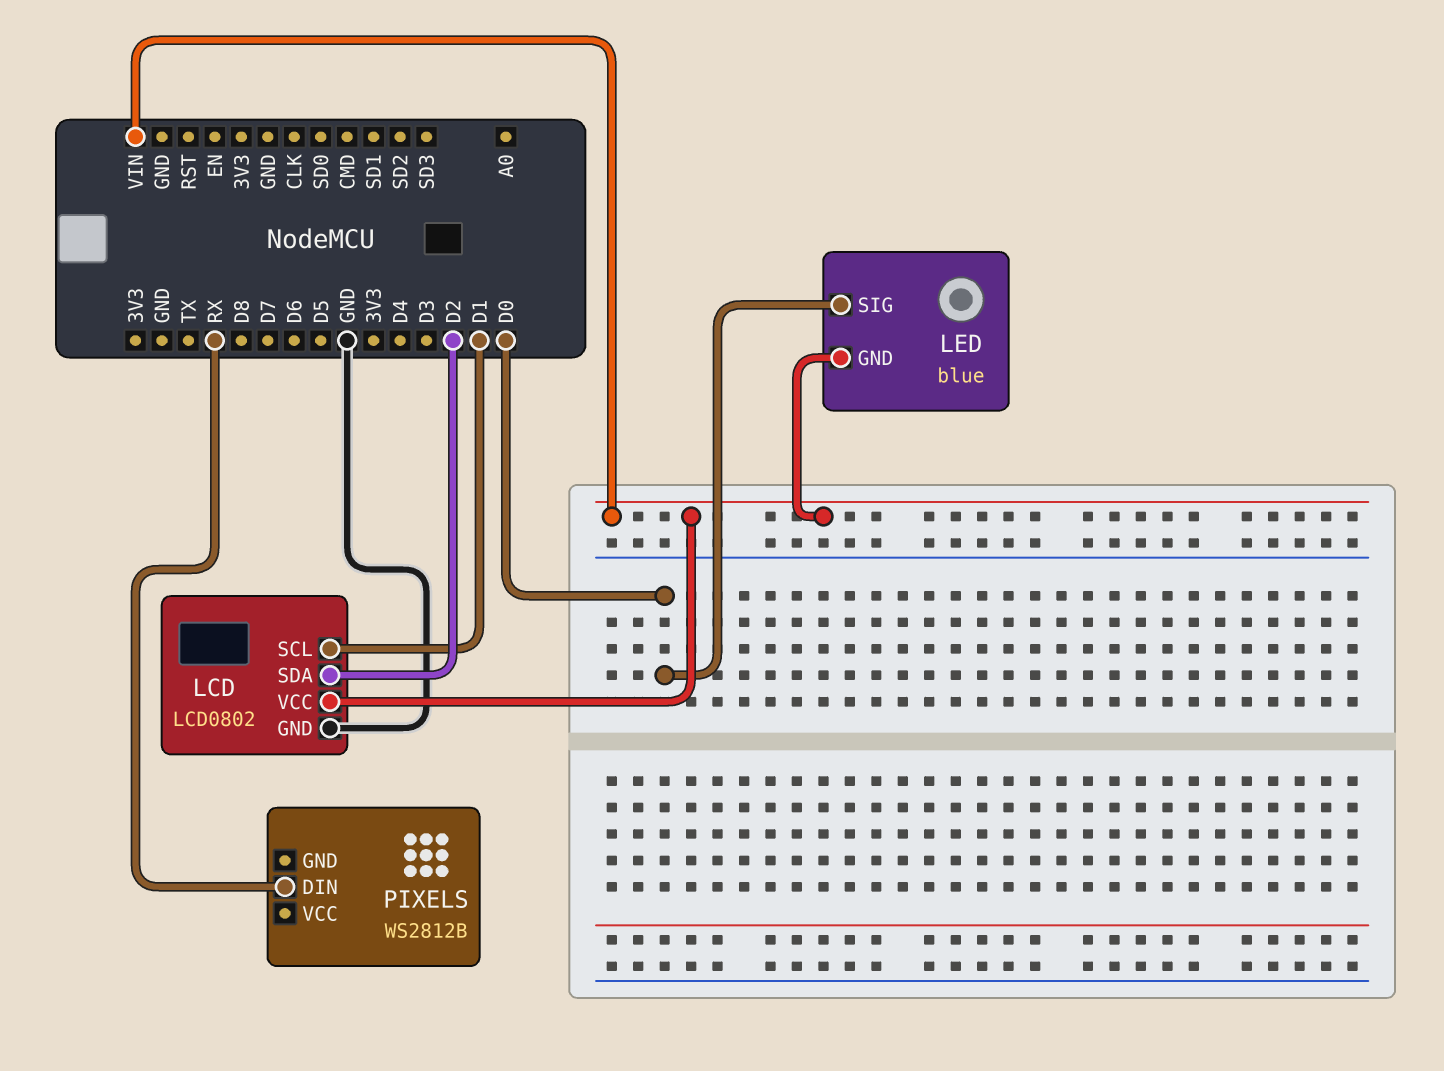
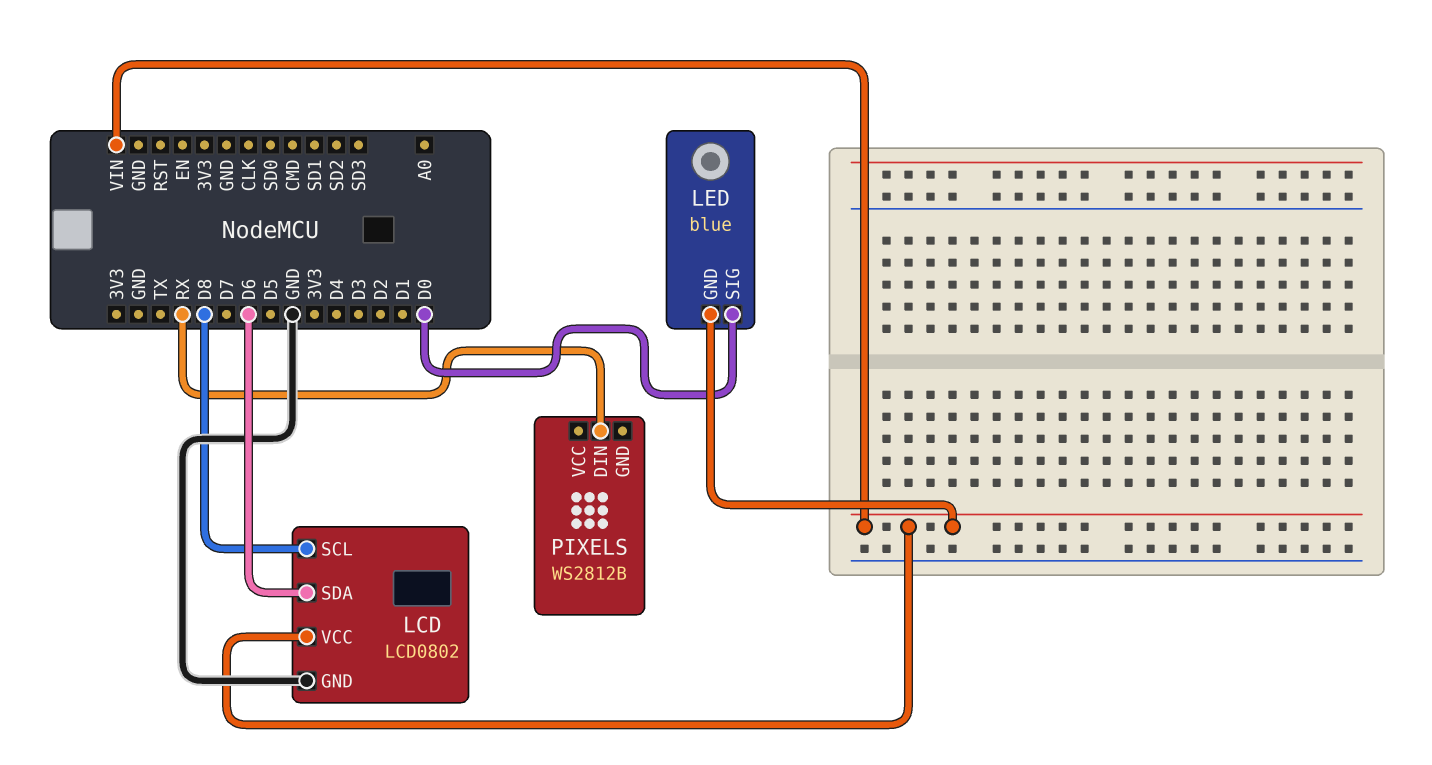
LCD pin SCL: D1 -> D8
LCD pin SDA: D2 -> D6

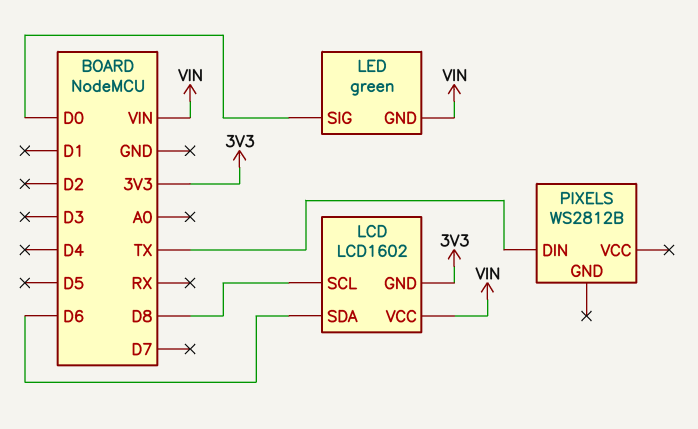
LCD: LCD0802 -> LCD1602
LCD pin GND: GND -> 3V3
LED: blue -> green
PIXELS pin DIN: RX -> TX

